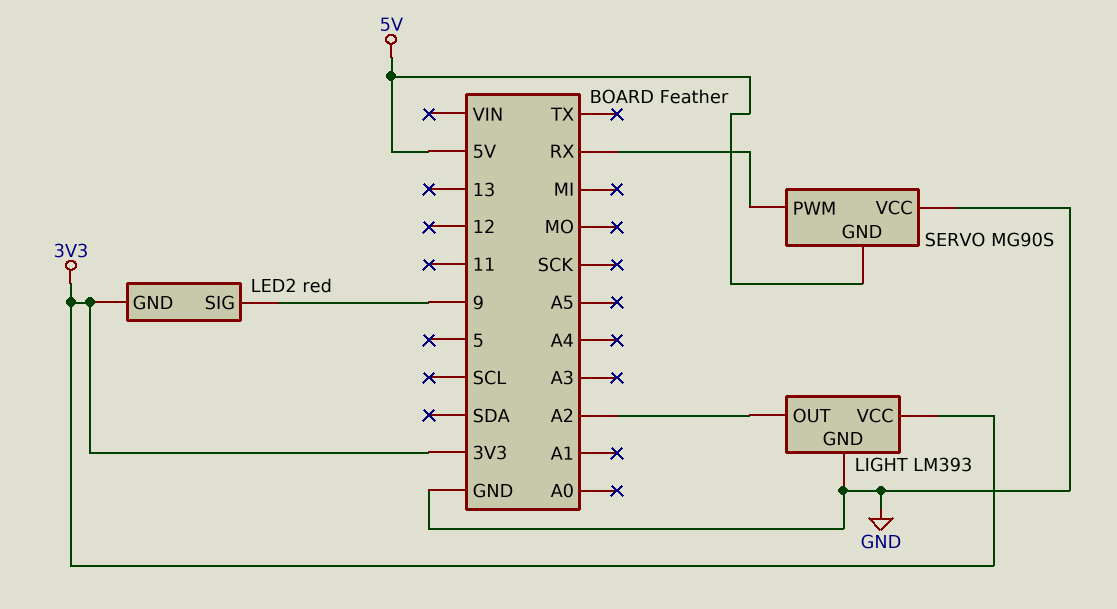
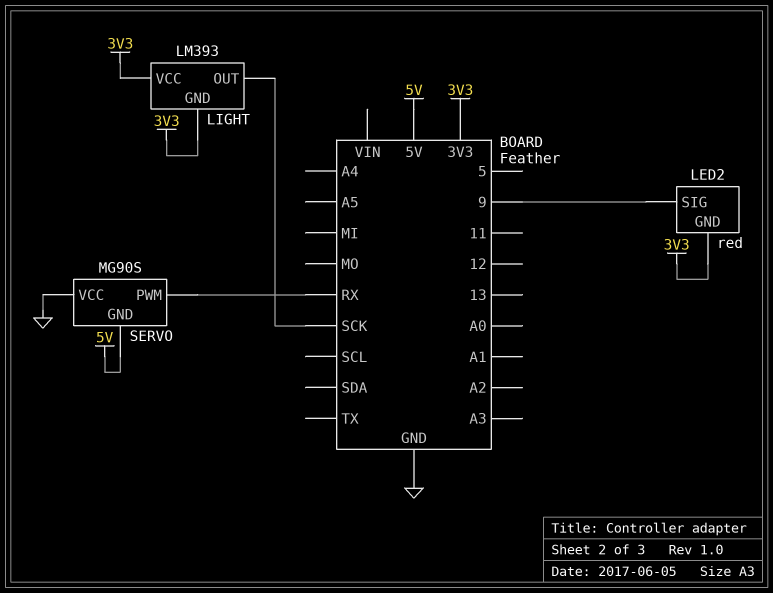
LIGHT pin GND: GND -> 3V3
LIGHT pin OUT: A2 -> SCK

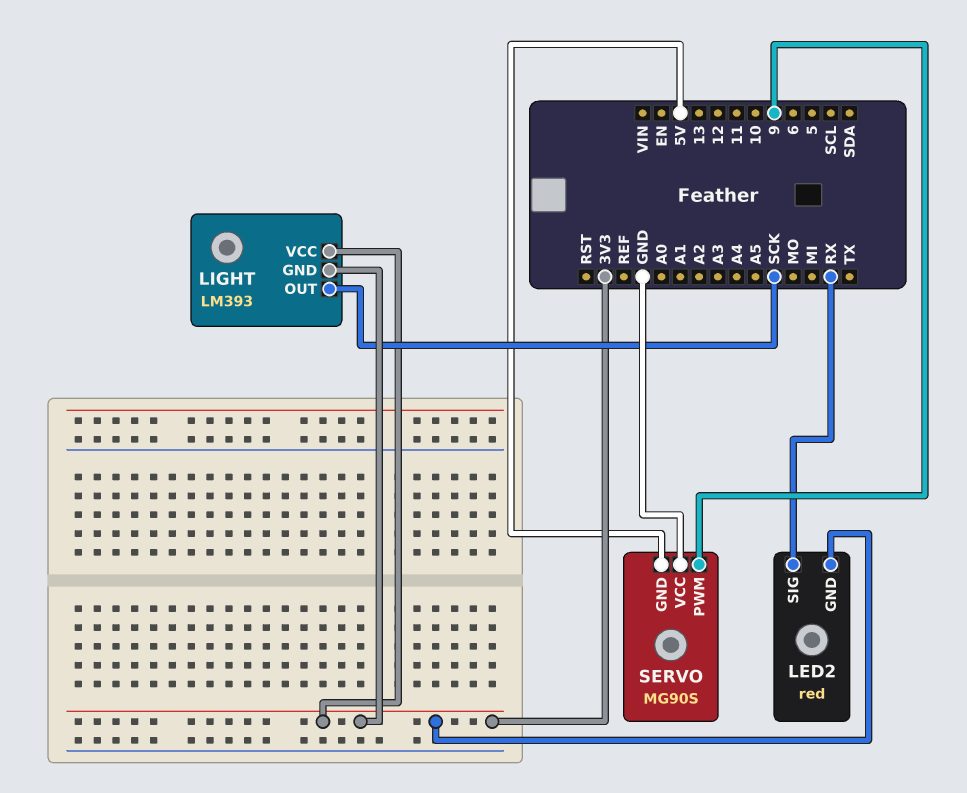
LED2 pin SIG: 9 -> RX
SERVO pin PWM: RX -> 9

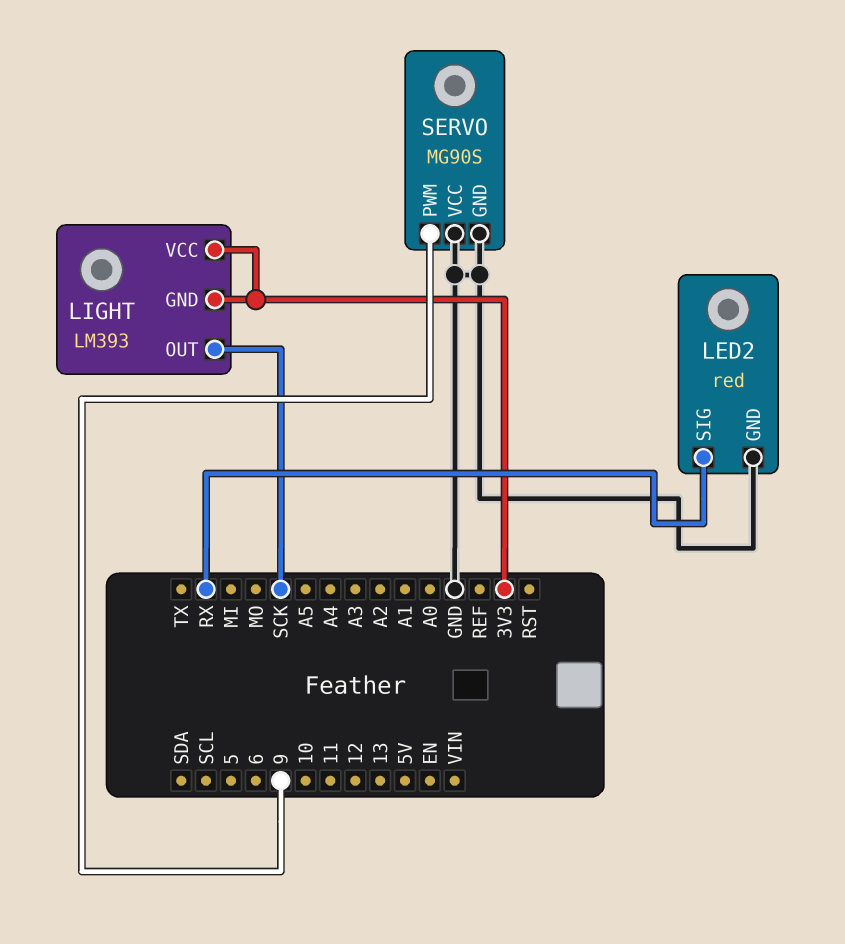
LED2 pin GND: 3V3 -> GND
SERVO pin GND: 5V -> GND

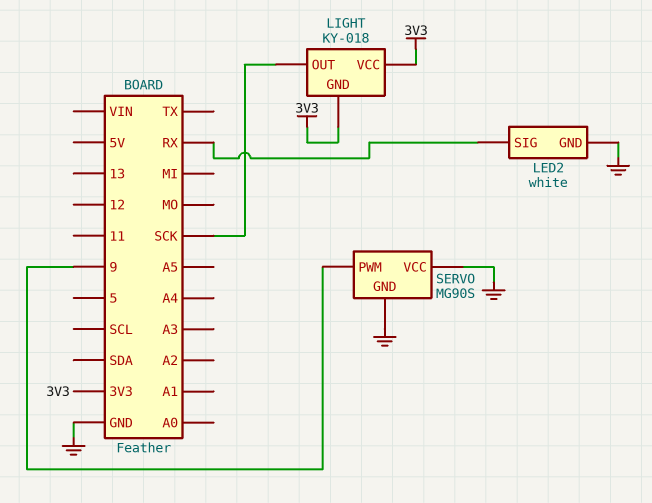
LED2: red -> white
LIGHT: LM393 -> KY-018

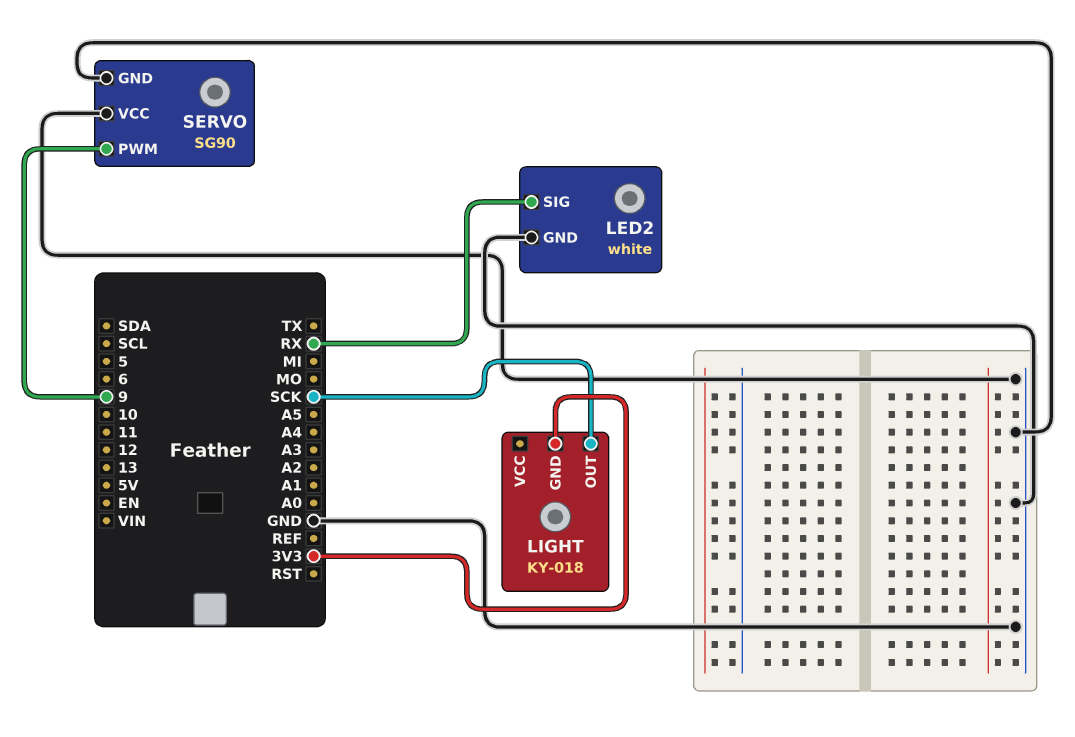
LIGHT pin VCC: 3V3 -> none
SERVO: MG90S -> SG90

